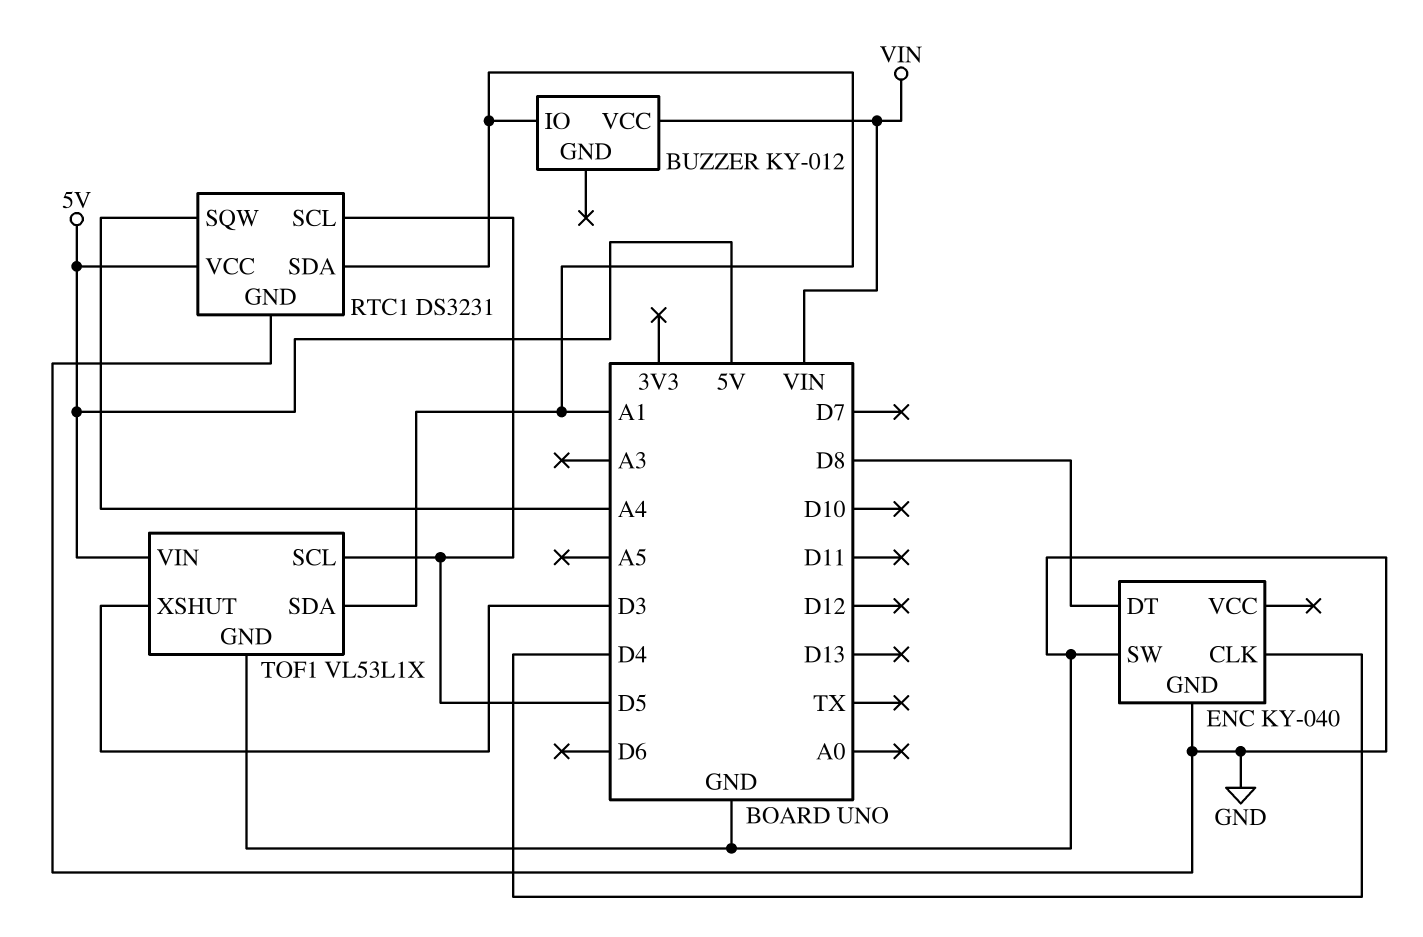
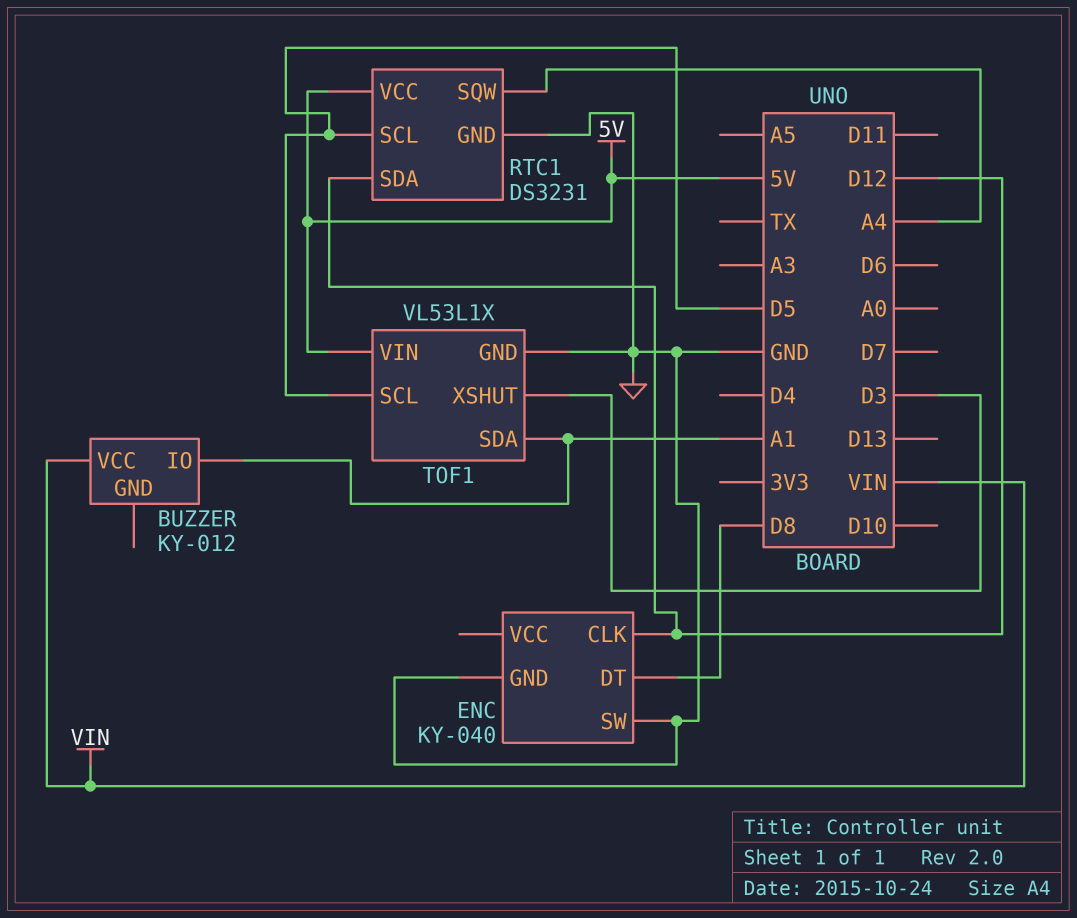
ENC pin CLK: D4 -> D12
RTC1 pin SDA: A1 -> D12

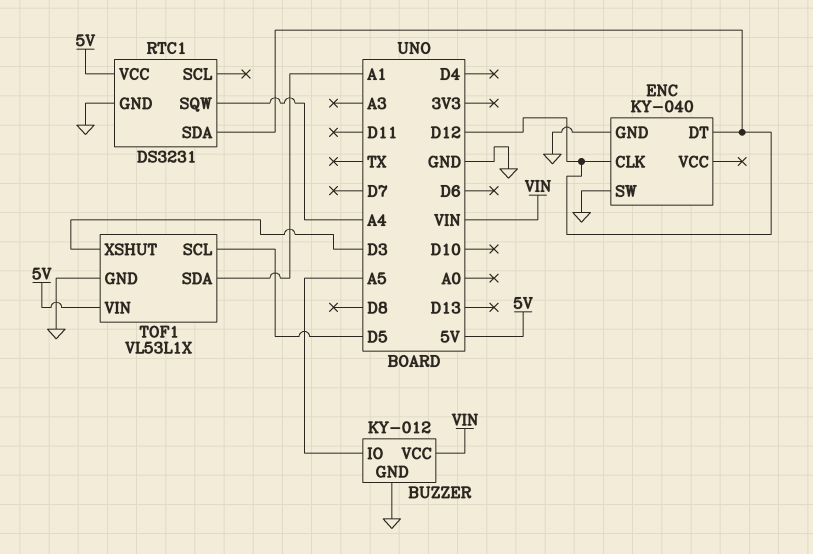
BUZZER pin GND: none -> GND
BUZZER pin IO: A1 -> A5
ENC pin DT: D8 -> D12
RTC1 pin SCL: D5 -> none

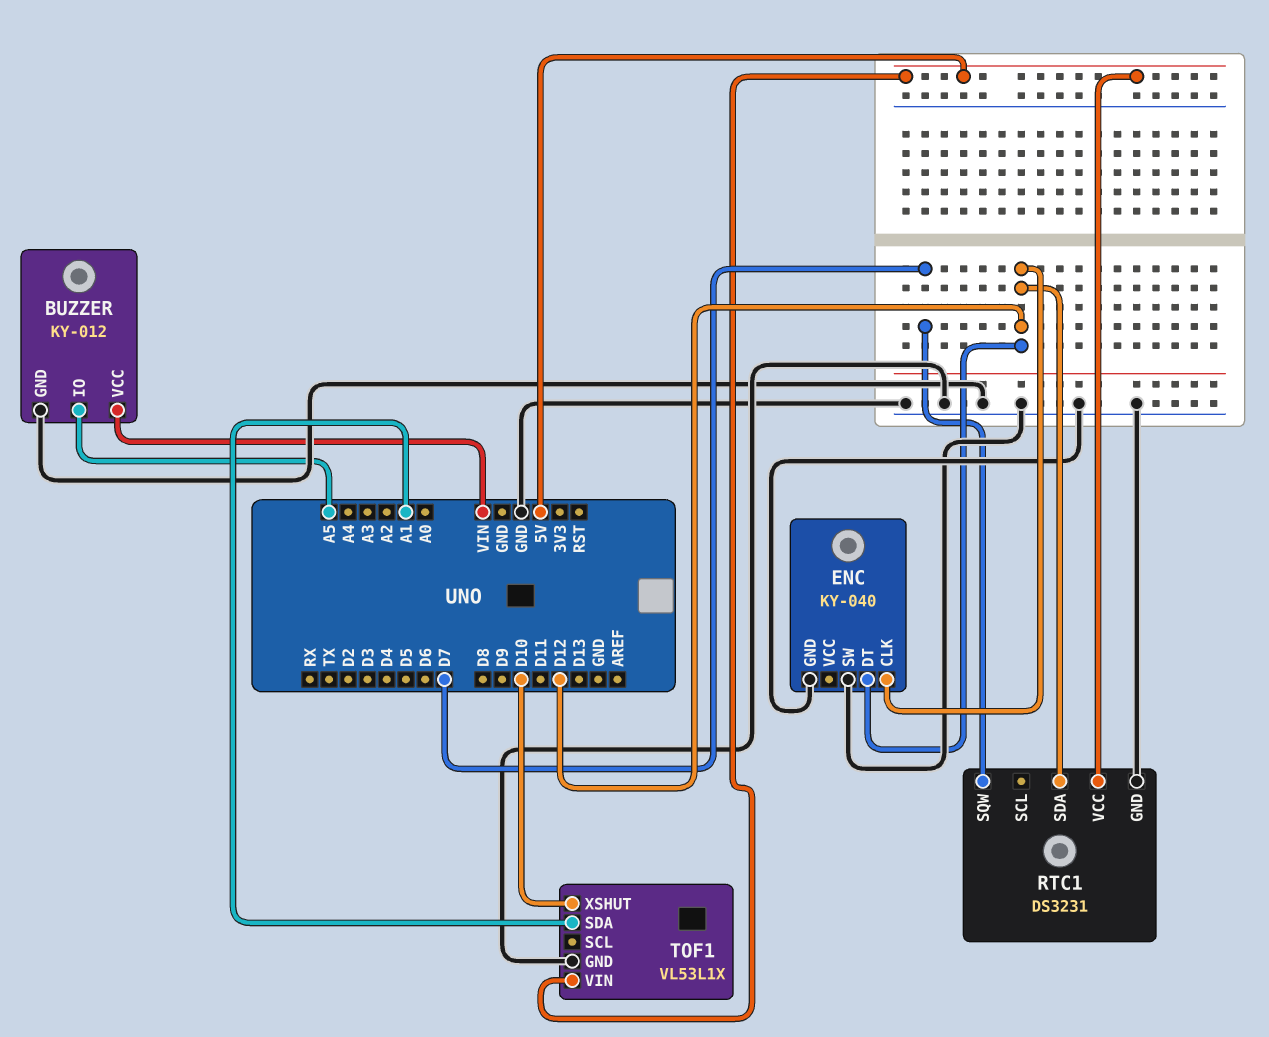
RTC1 pin SQW: A4 -> D7
TOF1 pin SCL: D5 -> none
TOF1 pin XSHUT: D3 -> D10

